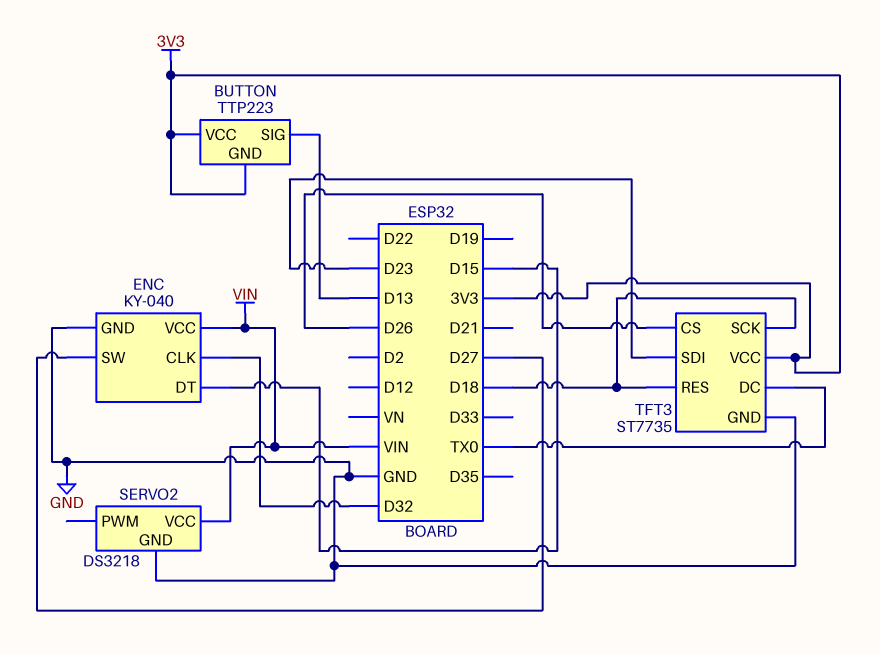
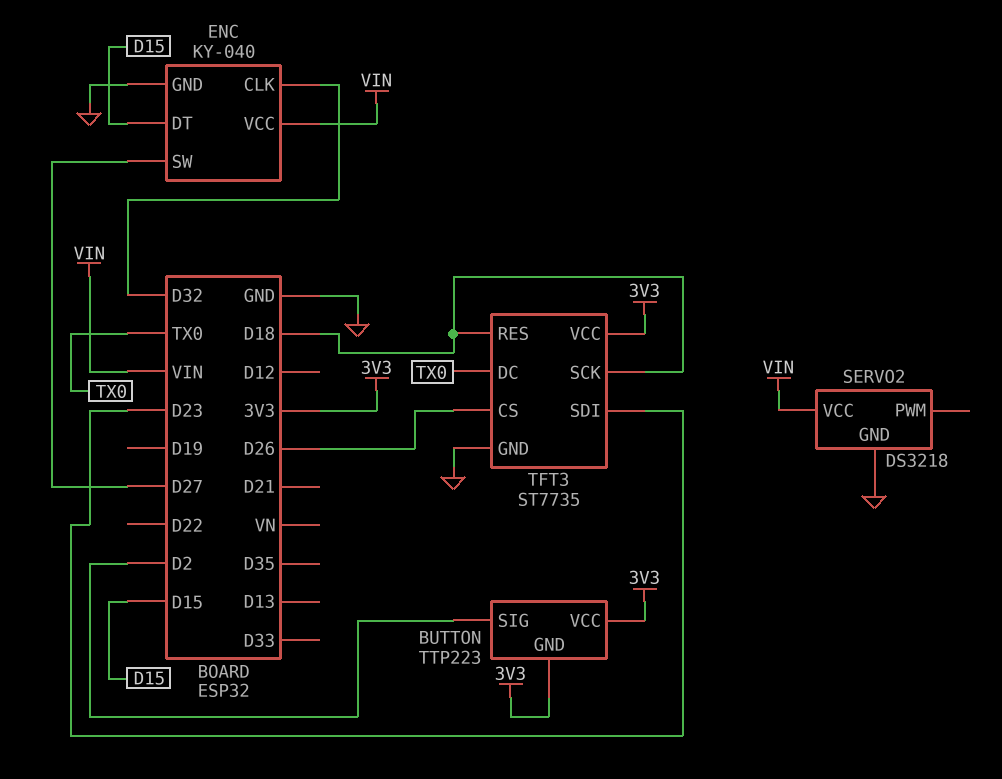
BUTTON pin SIG: D13 -> D2

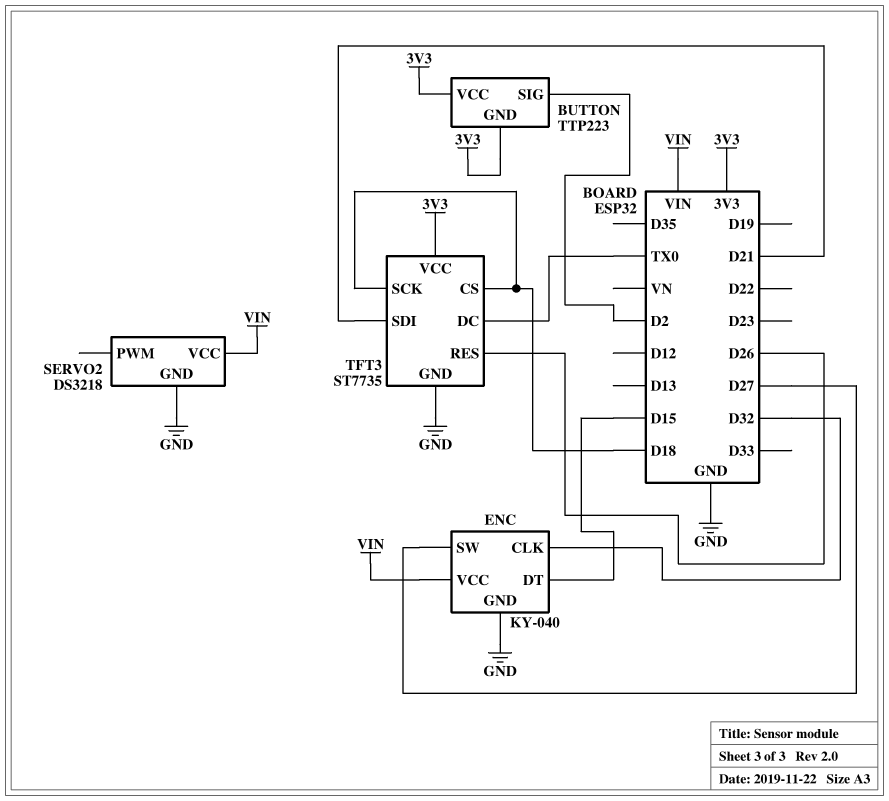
TFT3 pin CS: D26 -> D18
TFT3 pin RES: D18 -> D26
TFT3 pin SDI: D23 -> D21

